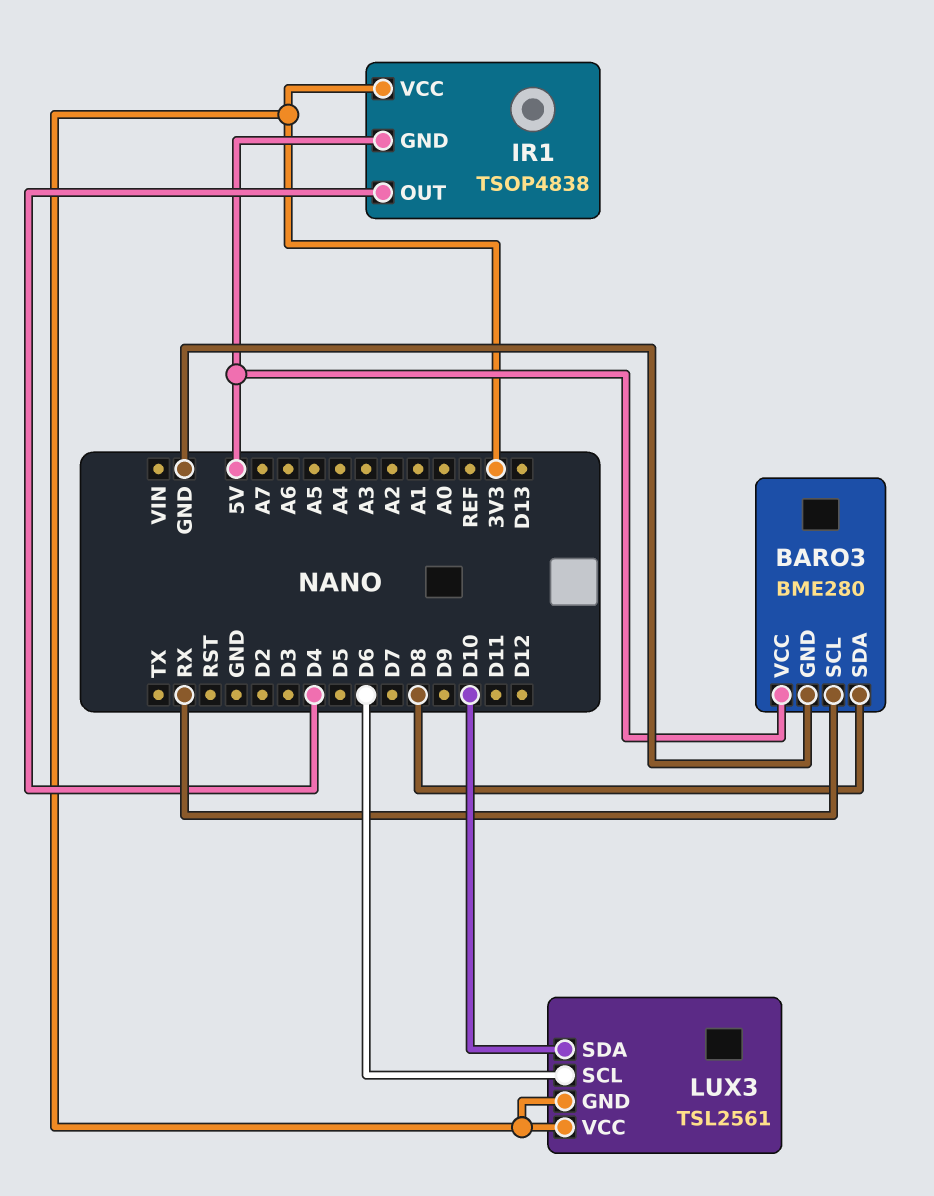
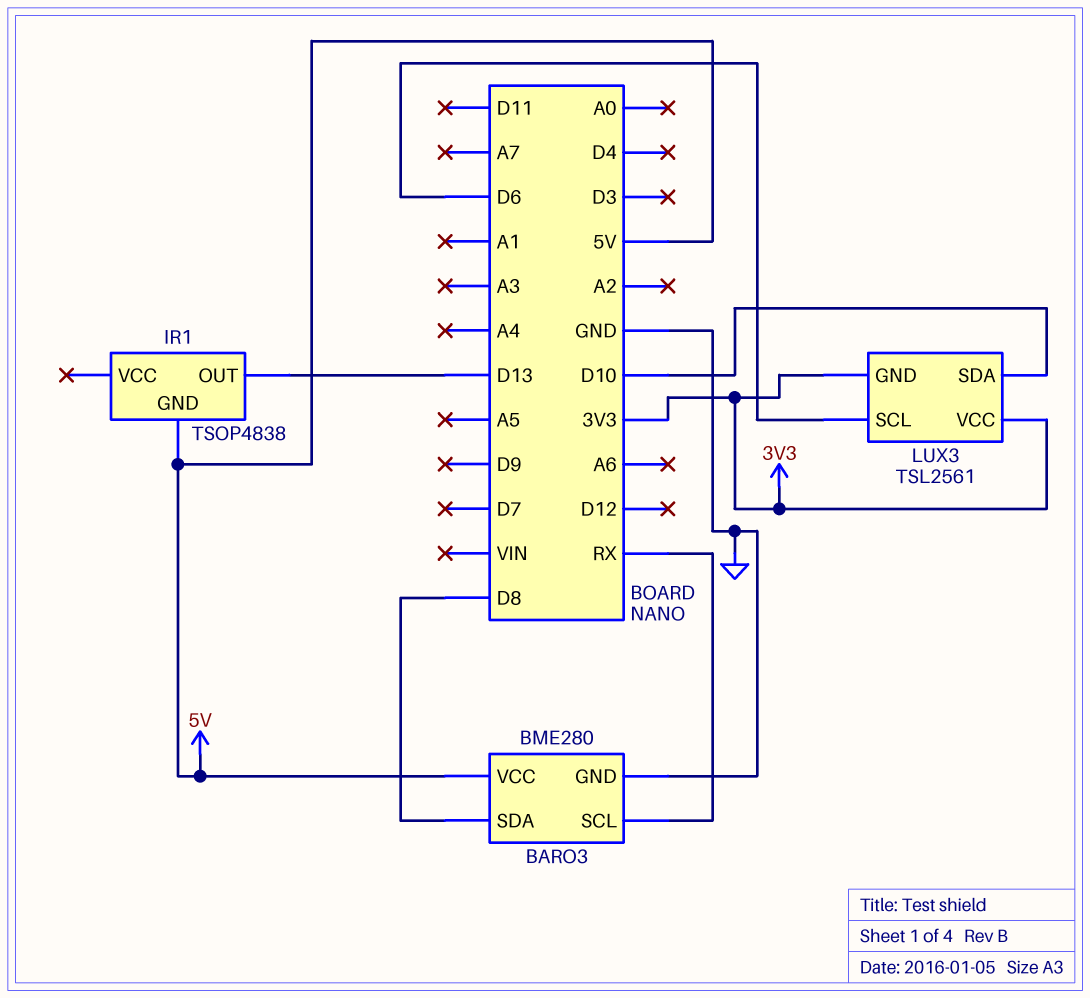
IR1 pin OUT: D4 -> D13
IR1 pin VCC: 3V3 -> none

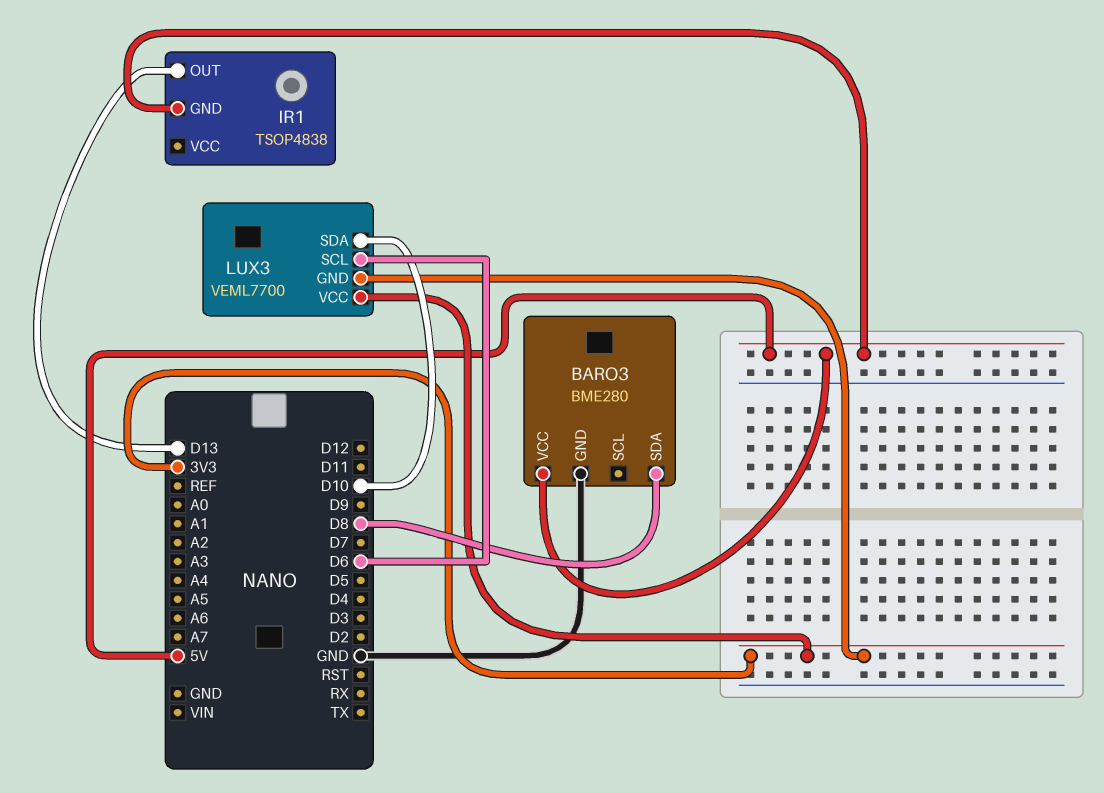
BARO3 pin SCL: RX -> none
LUX3: TSL2561 -> VEML7700

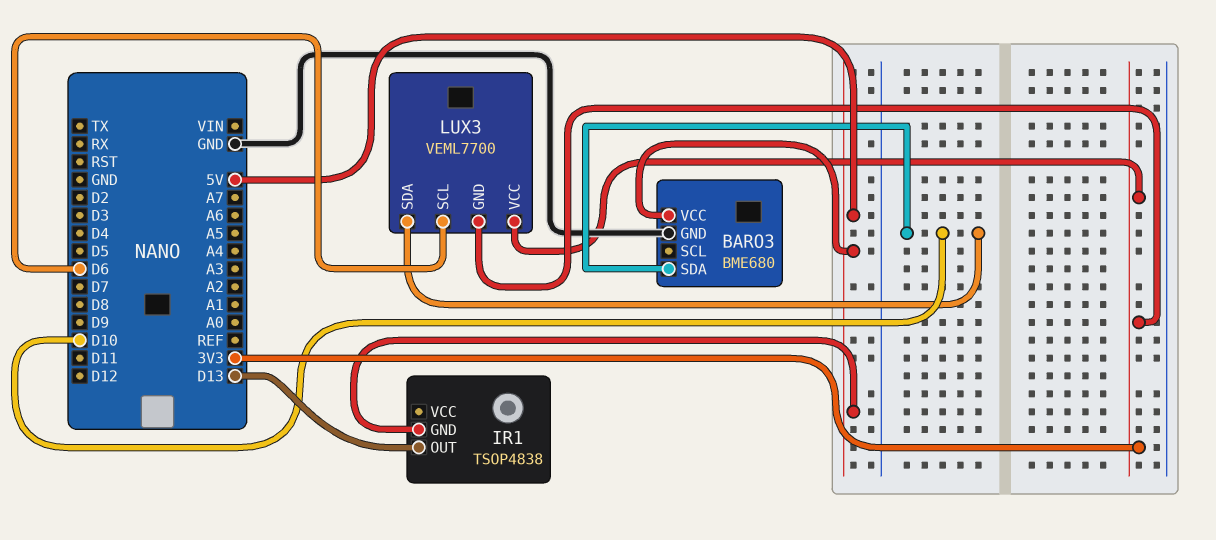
BARO3: BME280 -> BME680
BARO3 pin SDA: D8 -> D10

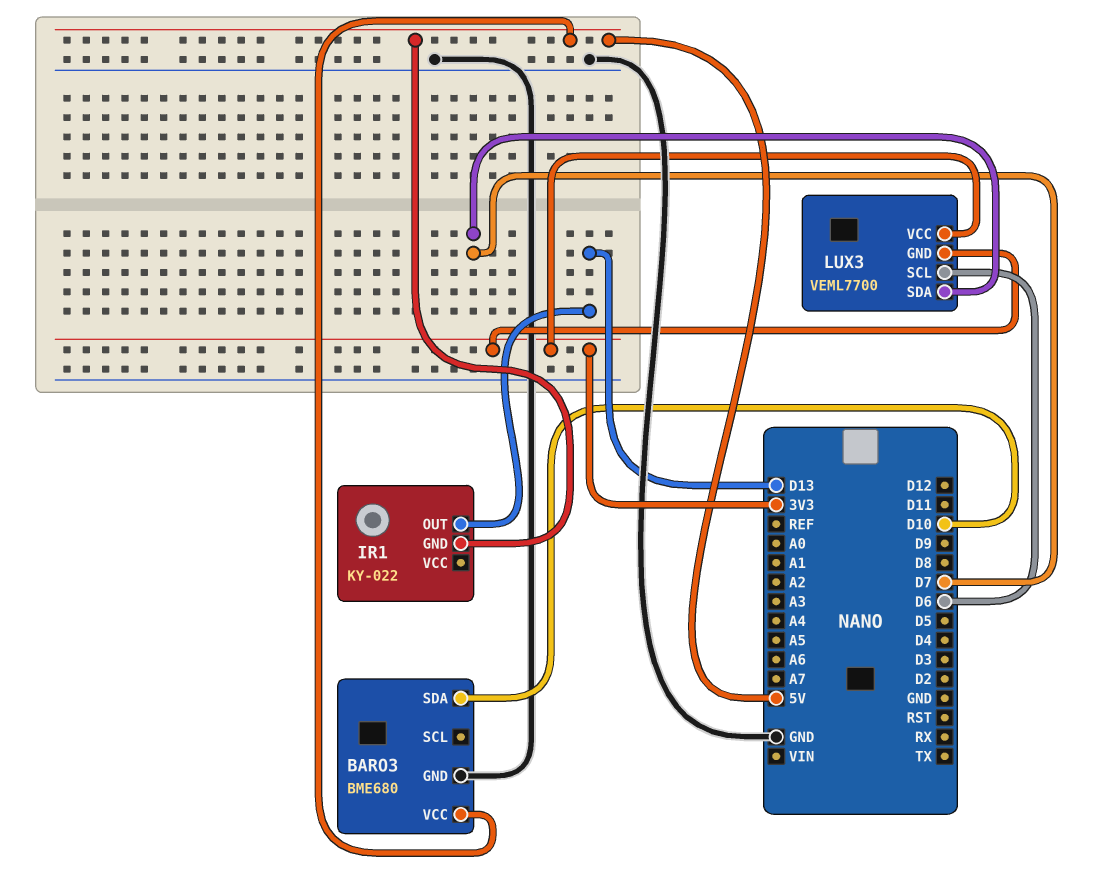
IR1: TSOP4838 -> KY-022
LUX3 pin SDA: D10 -> D7

